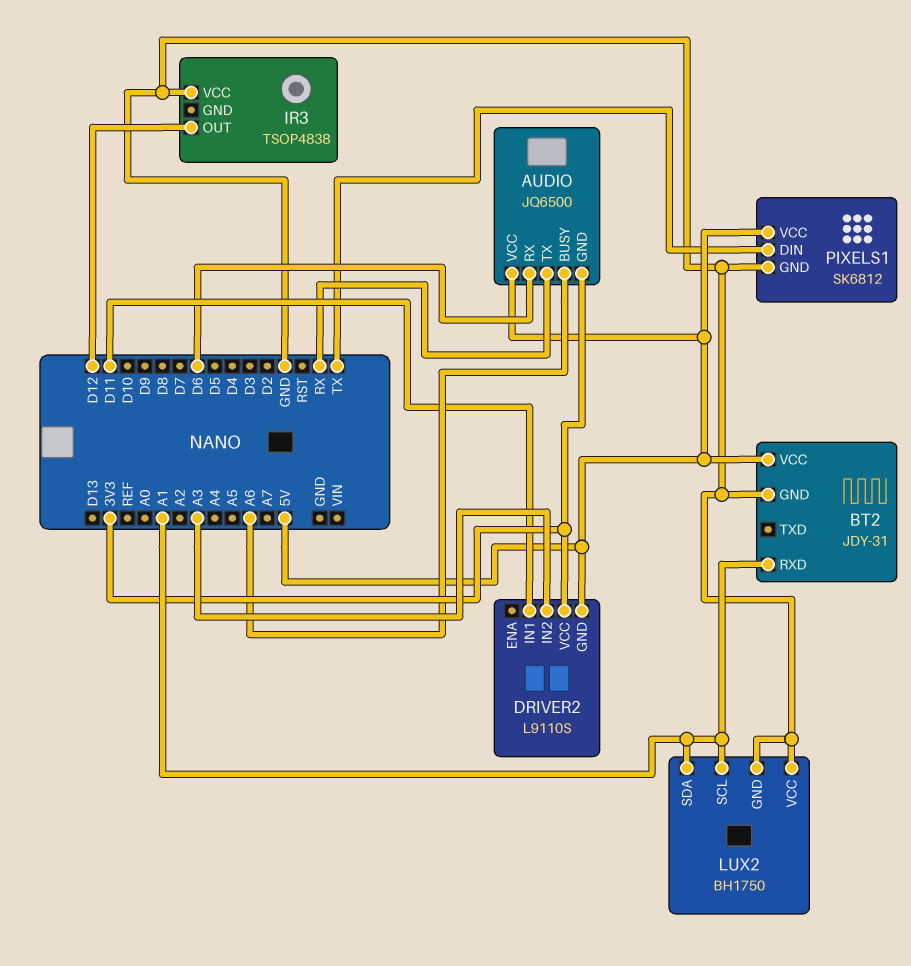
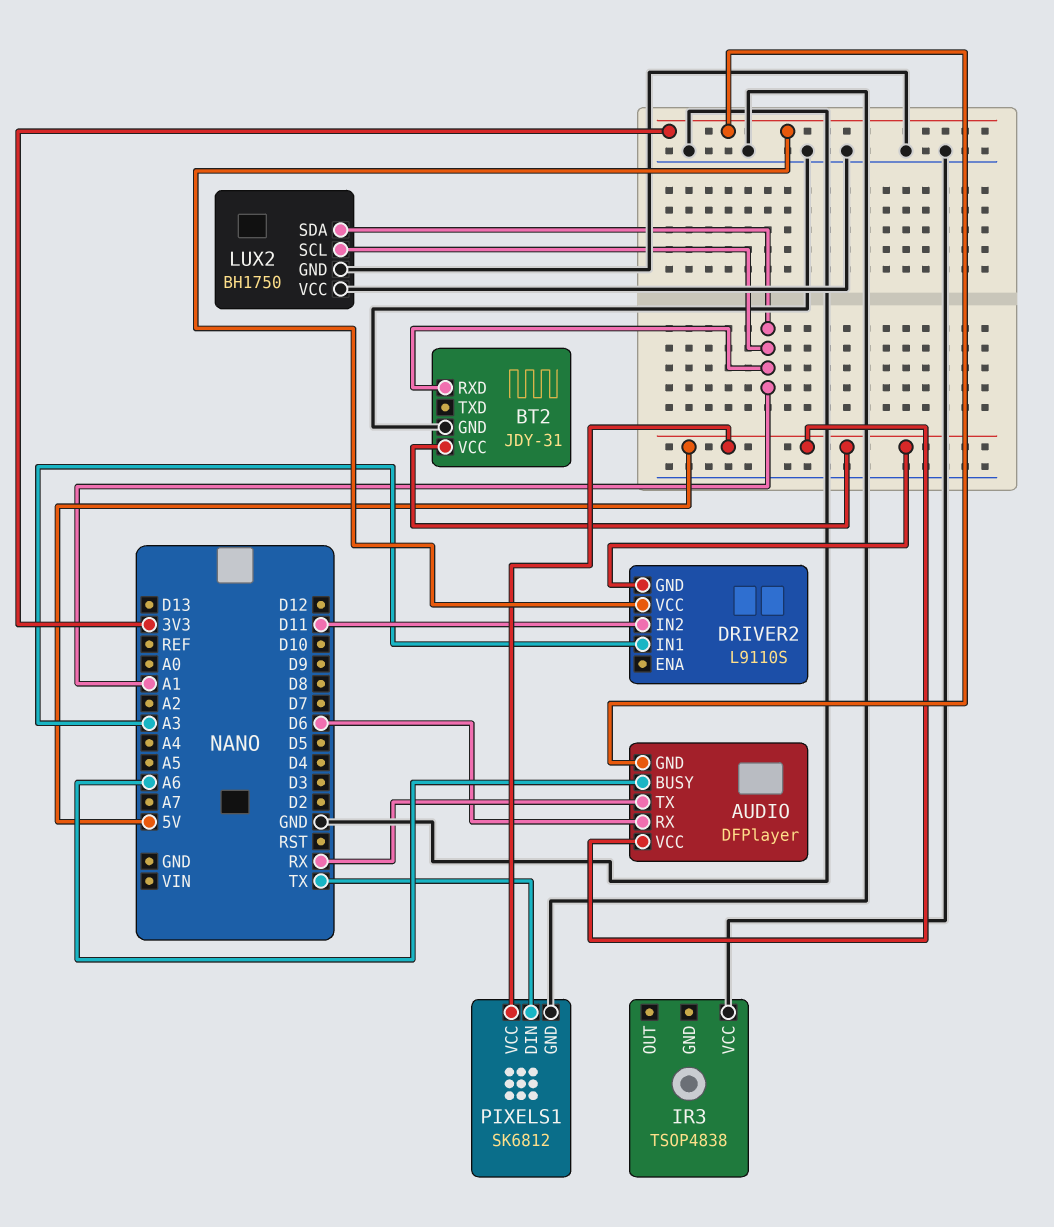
AUDIO: JQ6500 -> DFPlayer
DRIVER2 pin IN1: D11 -> A3
DRIVER2 pin IN2: A3 -> D11
IR3 pin OUT: D12 -> none

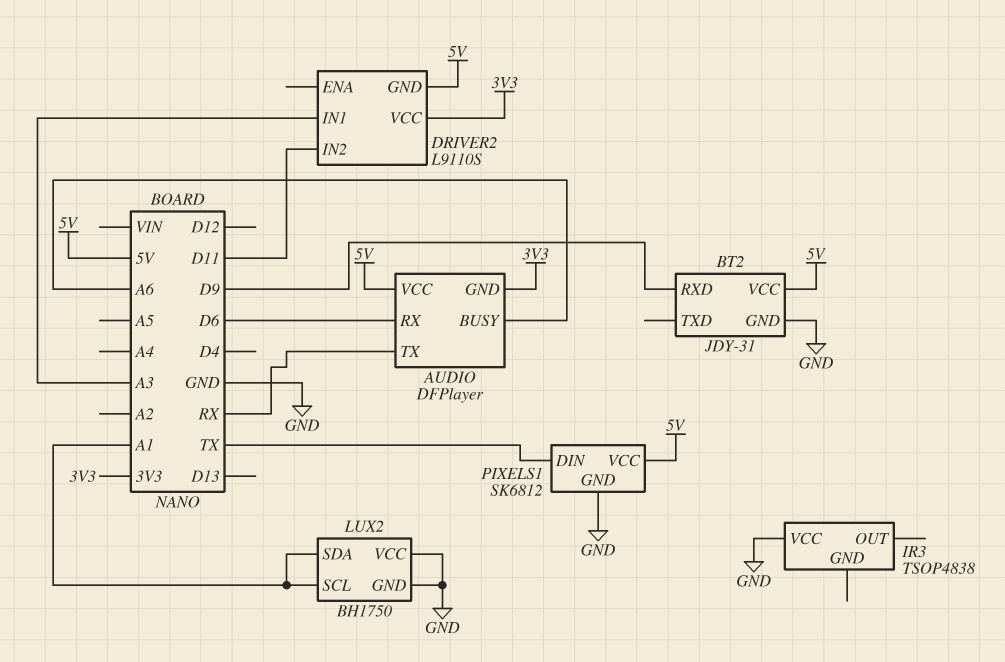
BT2 pin RXD: A1 -> D9

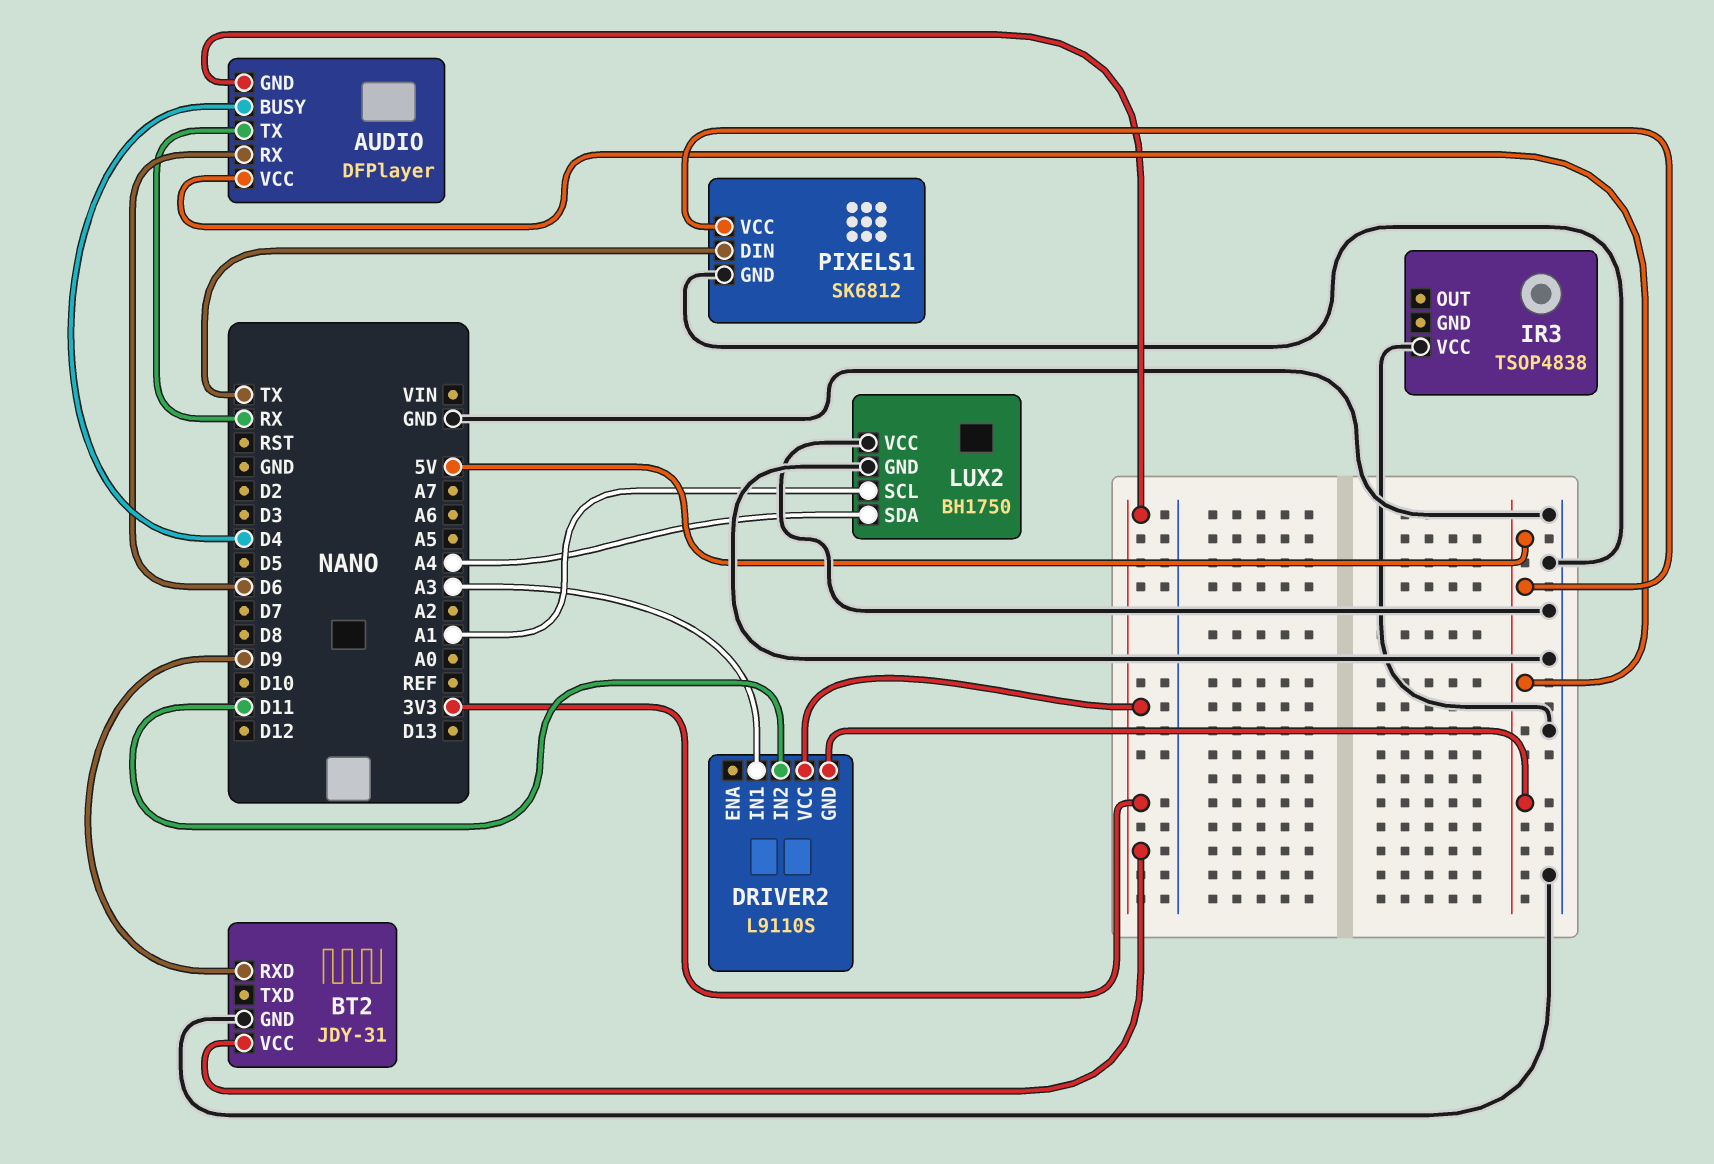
AUDIO pin BUSY: A6 -> D4
BT2 pin VCC: 5V -> 3V3
LUX2 pin SDA: A1 -> A4

